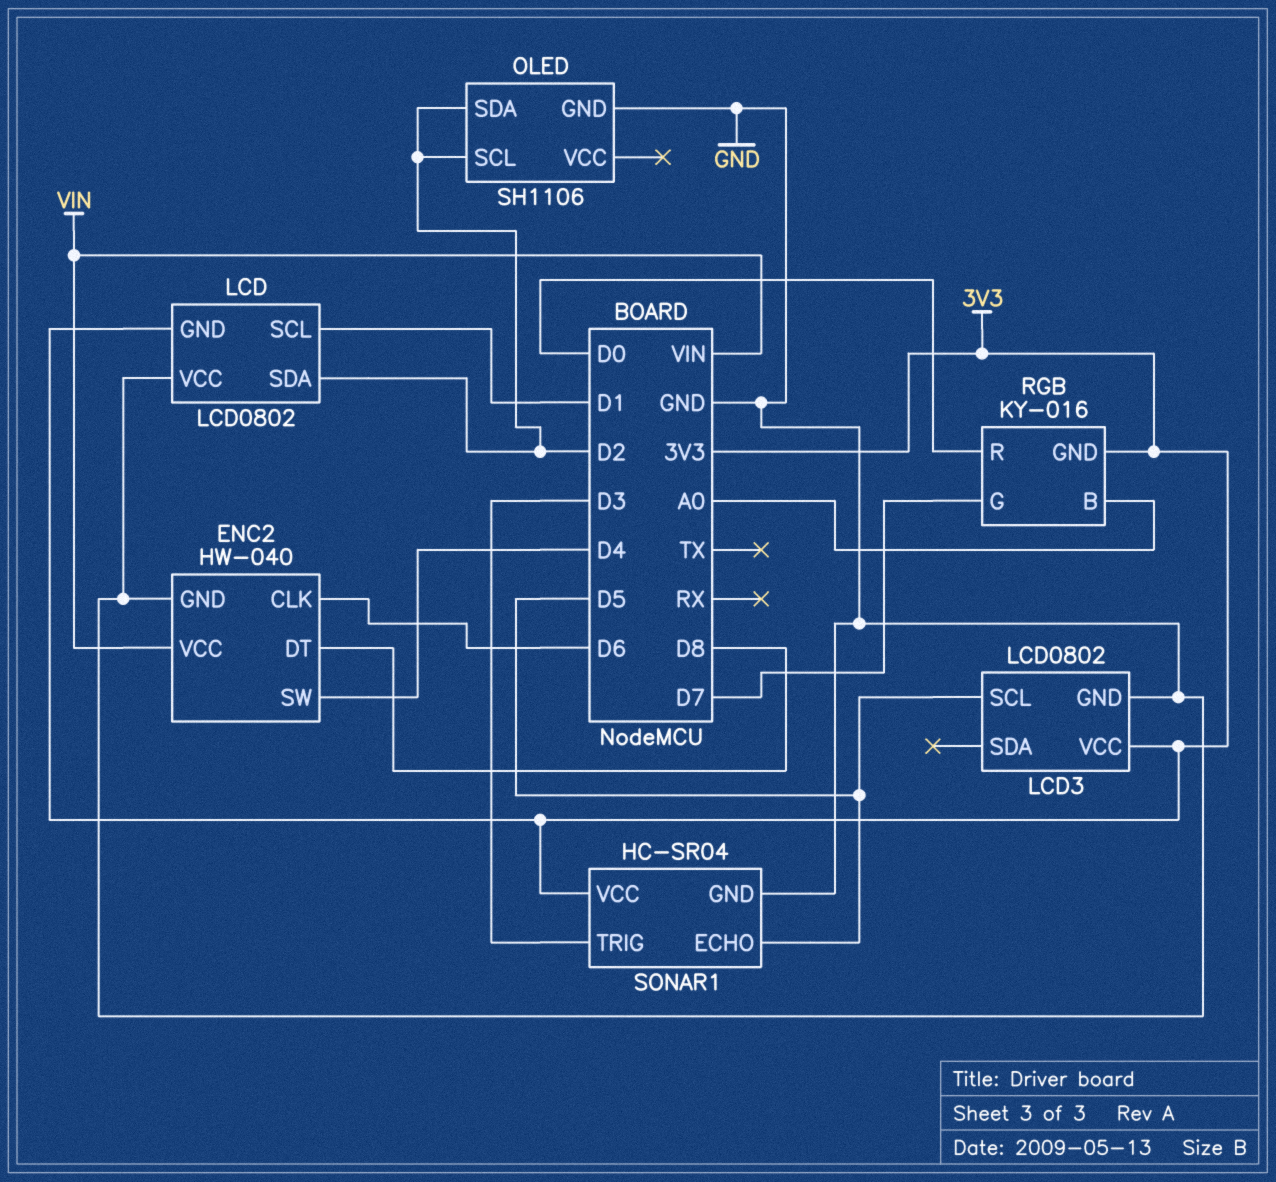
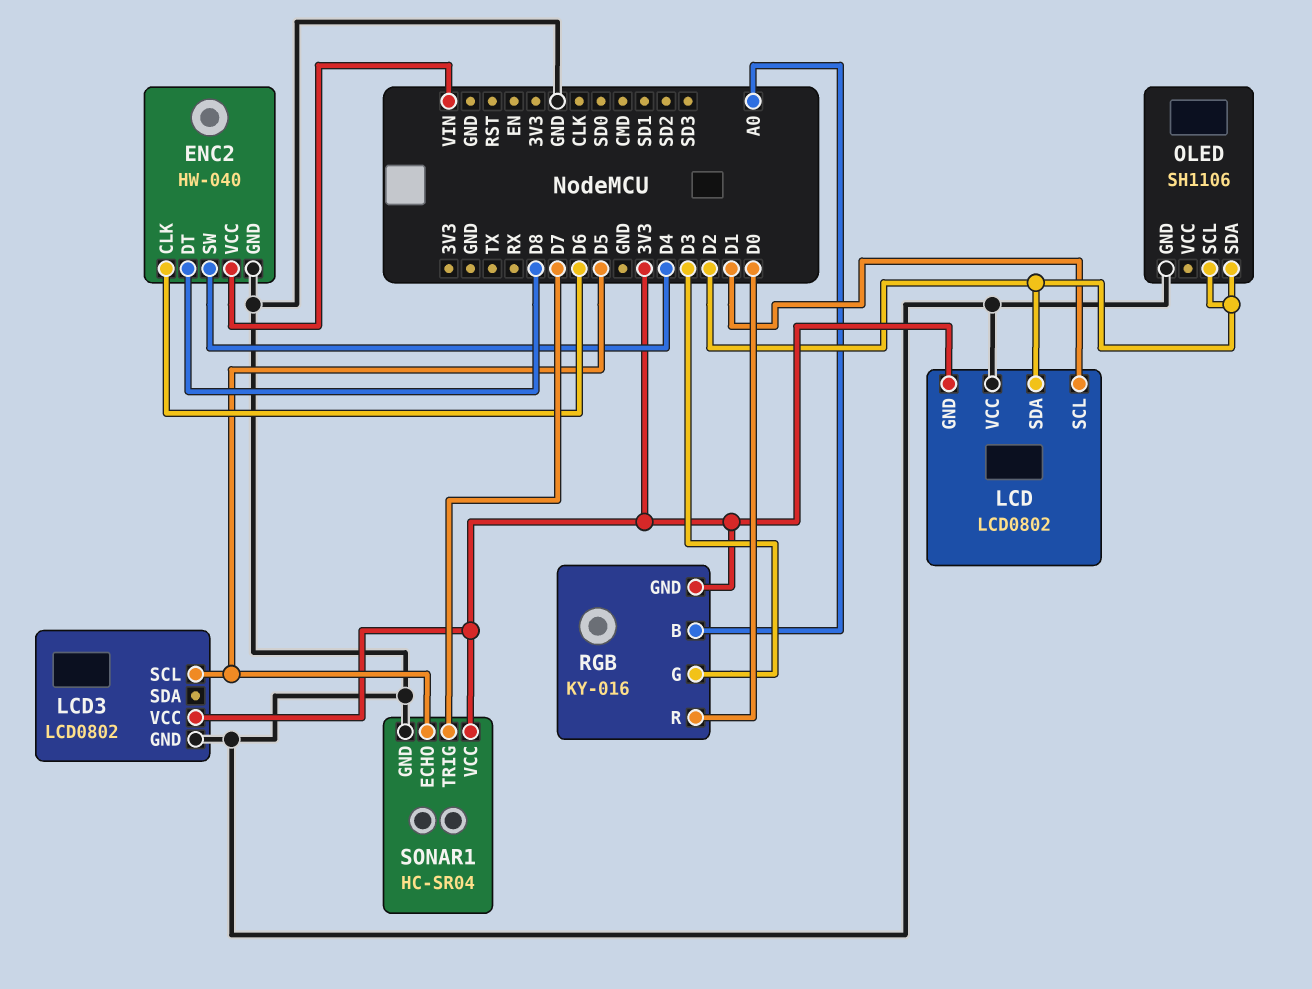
RGB pin G: D7 -> D3
SONAR1 pin TRIG: D3 -> D7

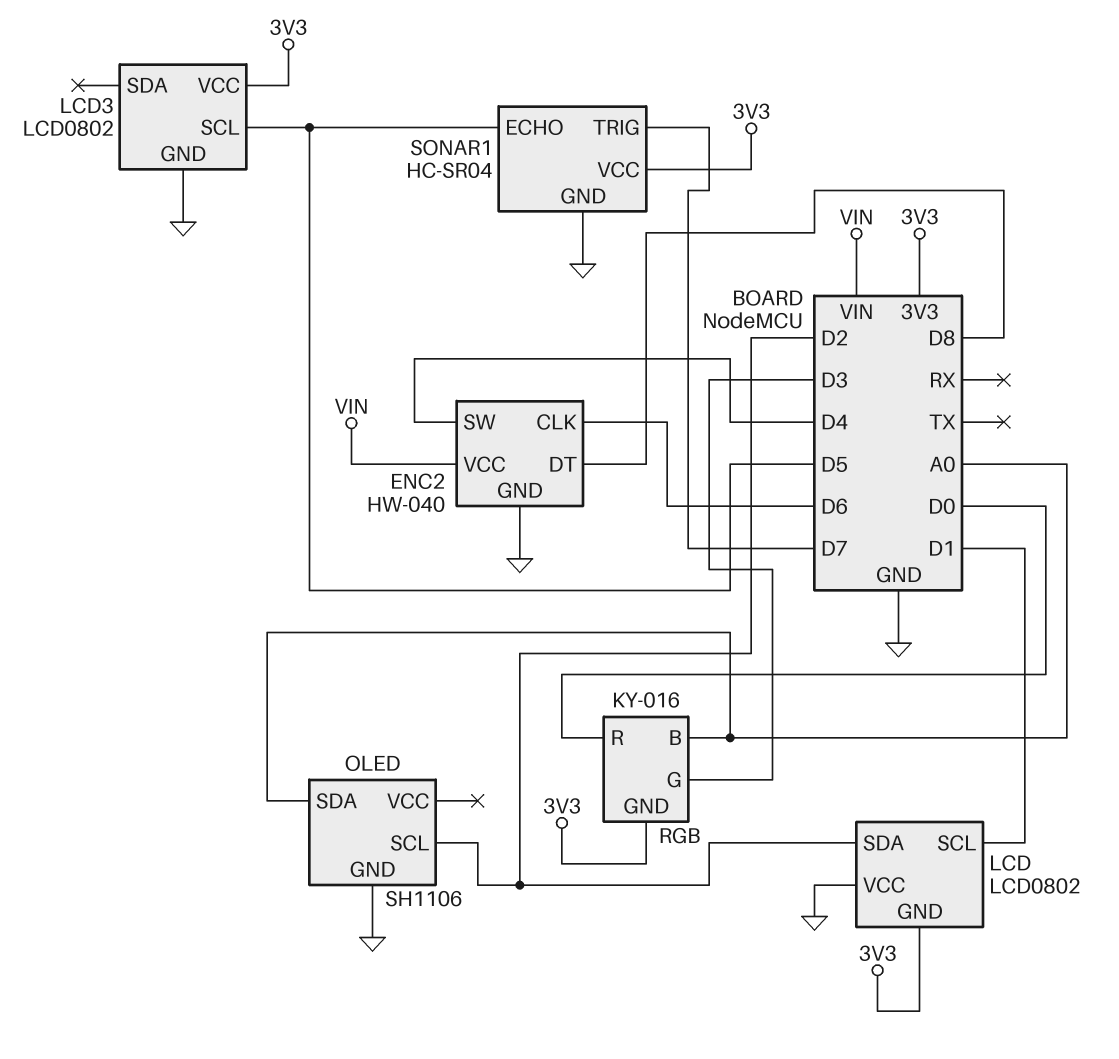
OLED pin SDA: D2 -> A0

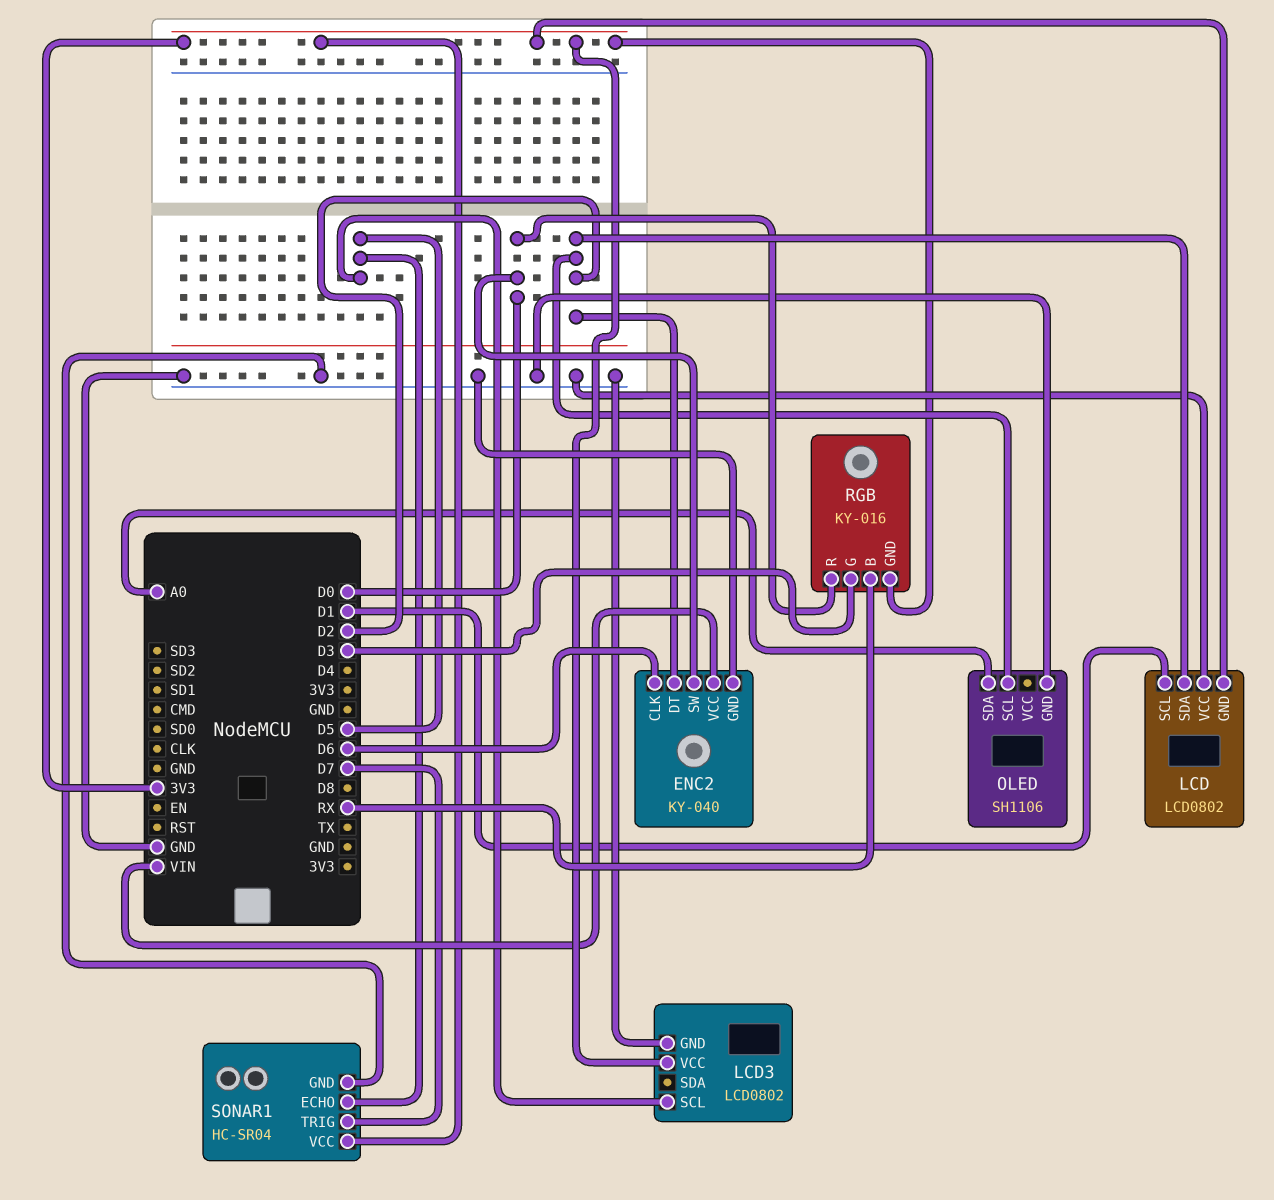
ENC2: HW-040 -> KY-040
ENC2 pin DT: D8 -> D2
ENC2 pin SW: D4 -> D0
RGB pin B: A0 -> RX

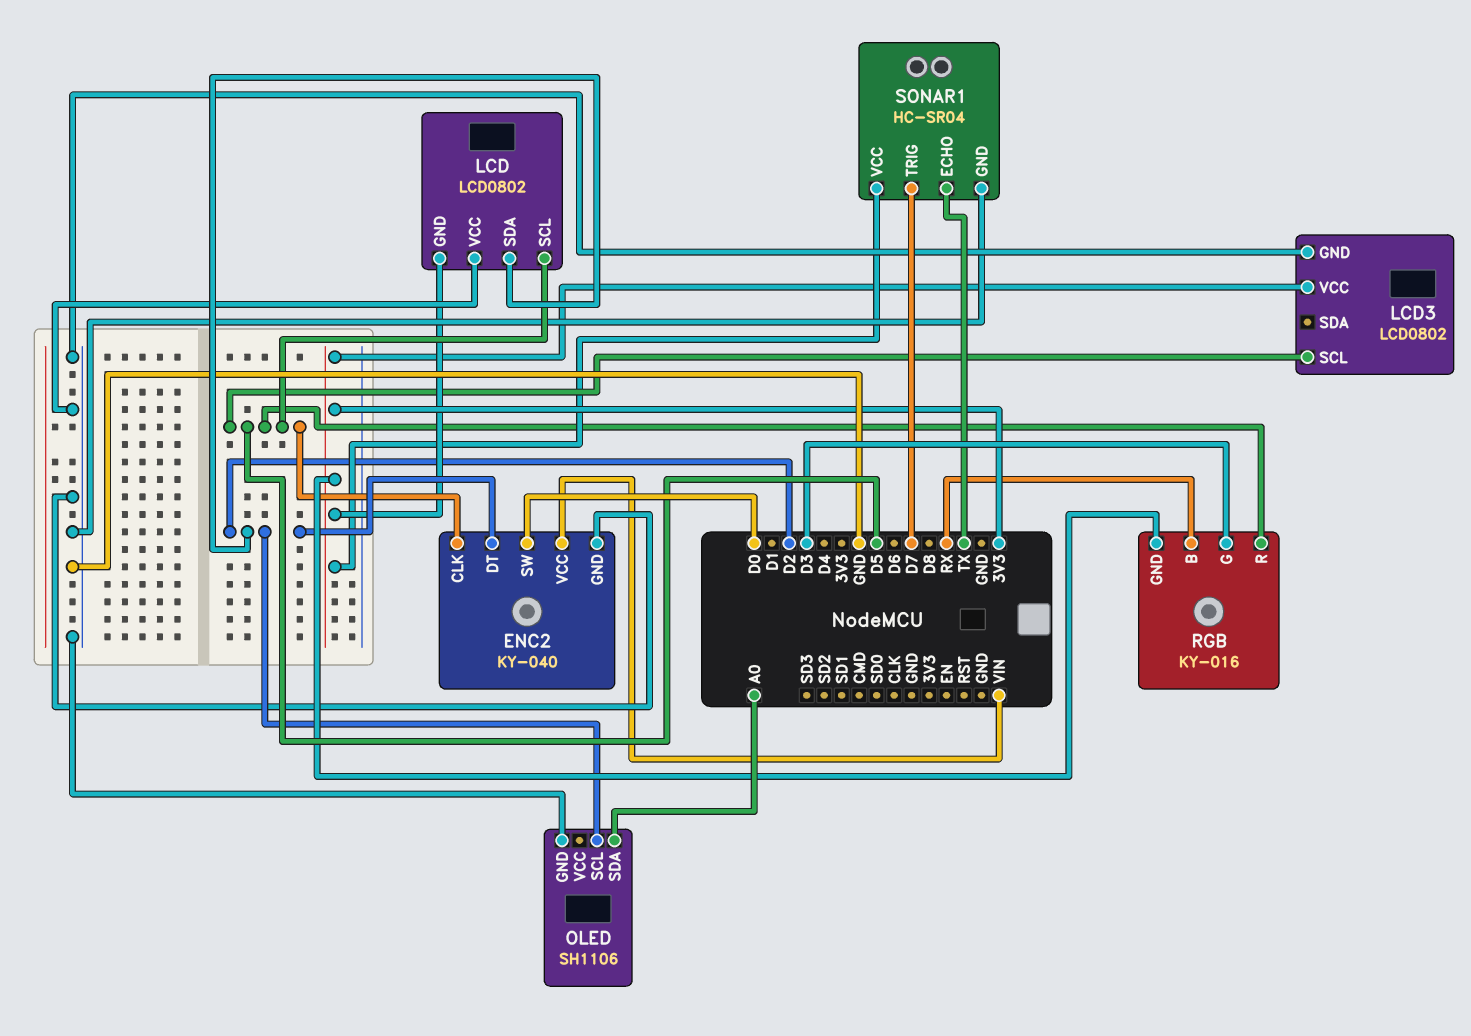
ENC2 pin CLK: D6 -> D5
LCD pin SCL: D1 -> D5
RGB pin R: D0 -> D5
SONAR1 pin ECHO: D5 -> TX

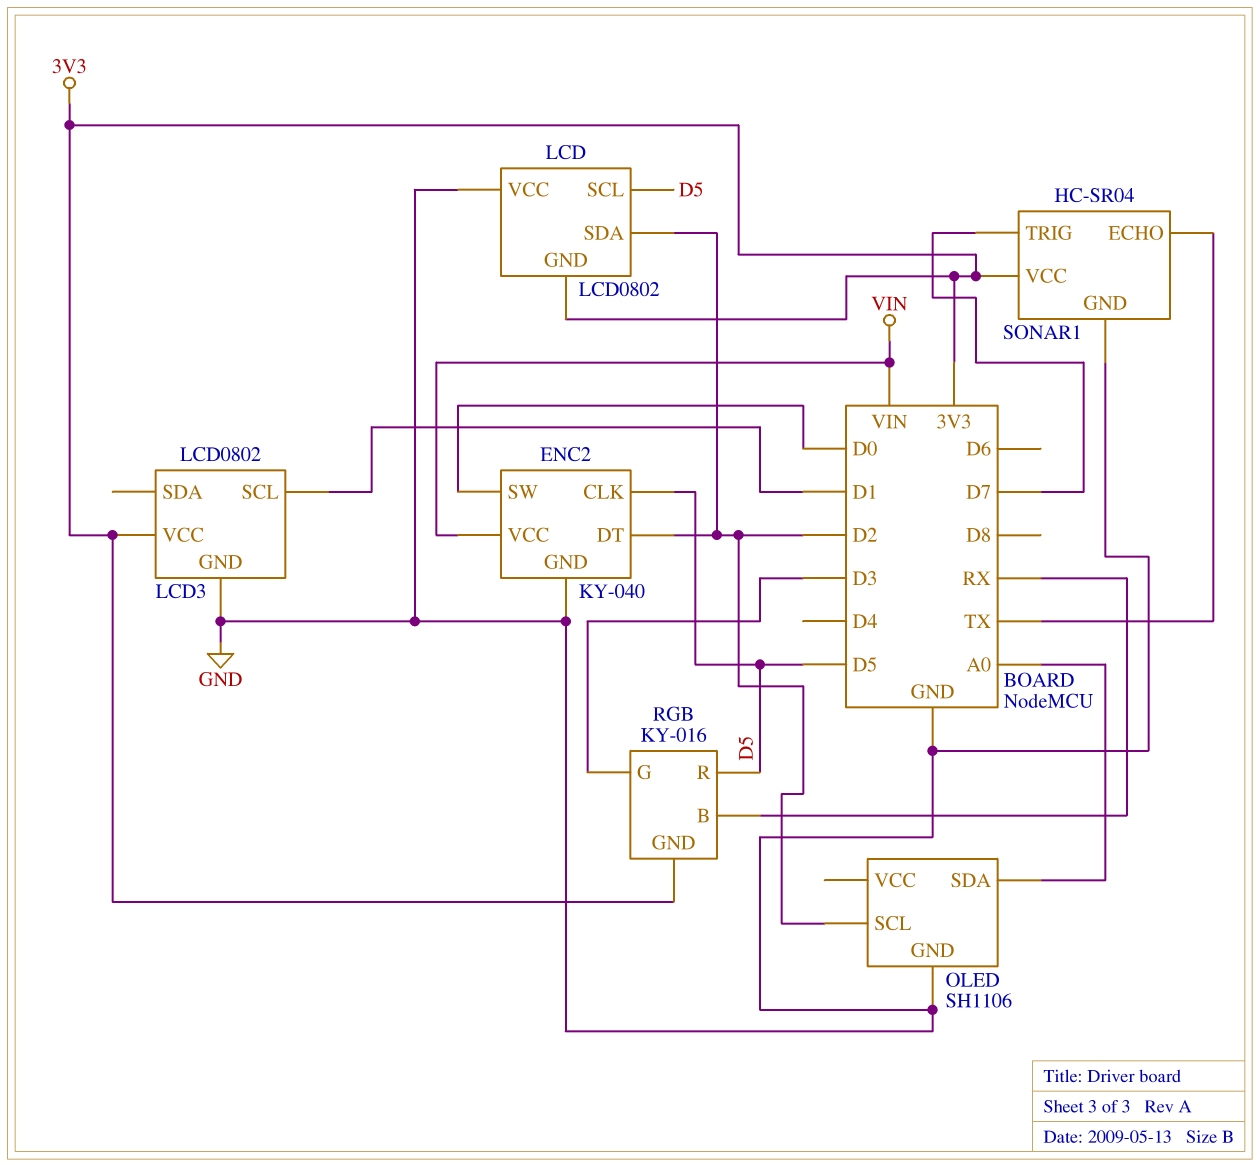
LCD3 pin SCL: D5 -> D1

